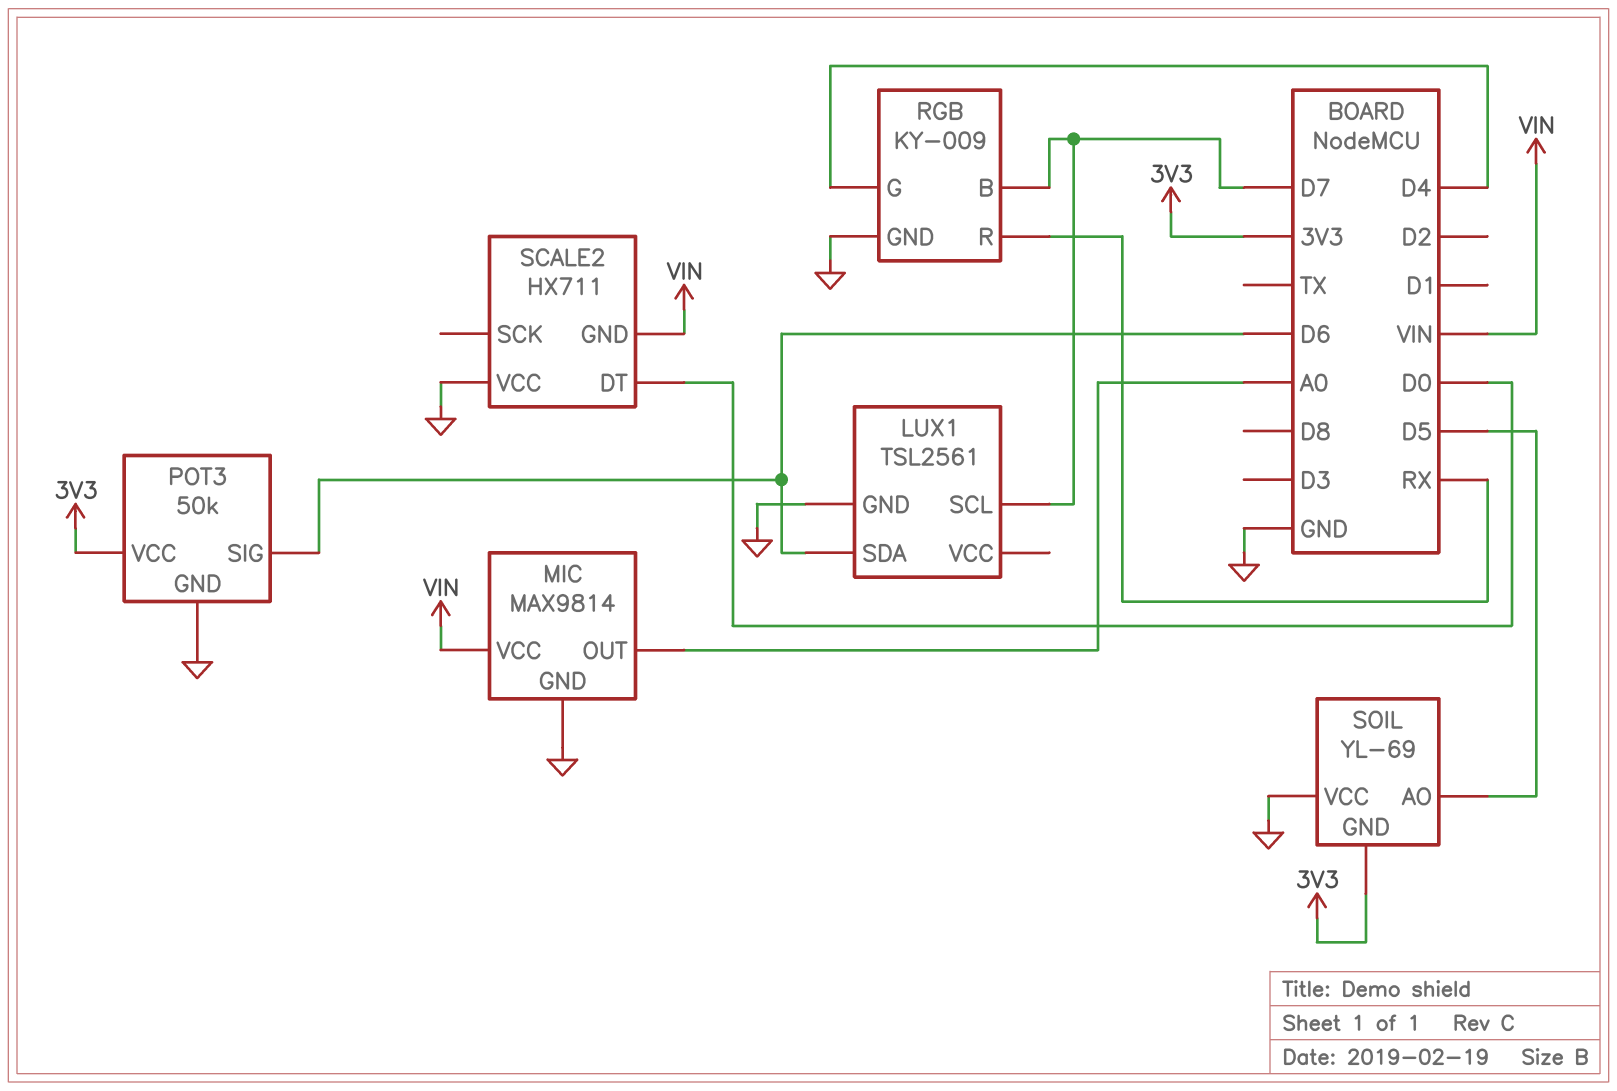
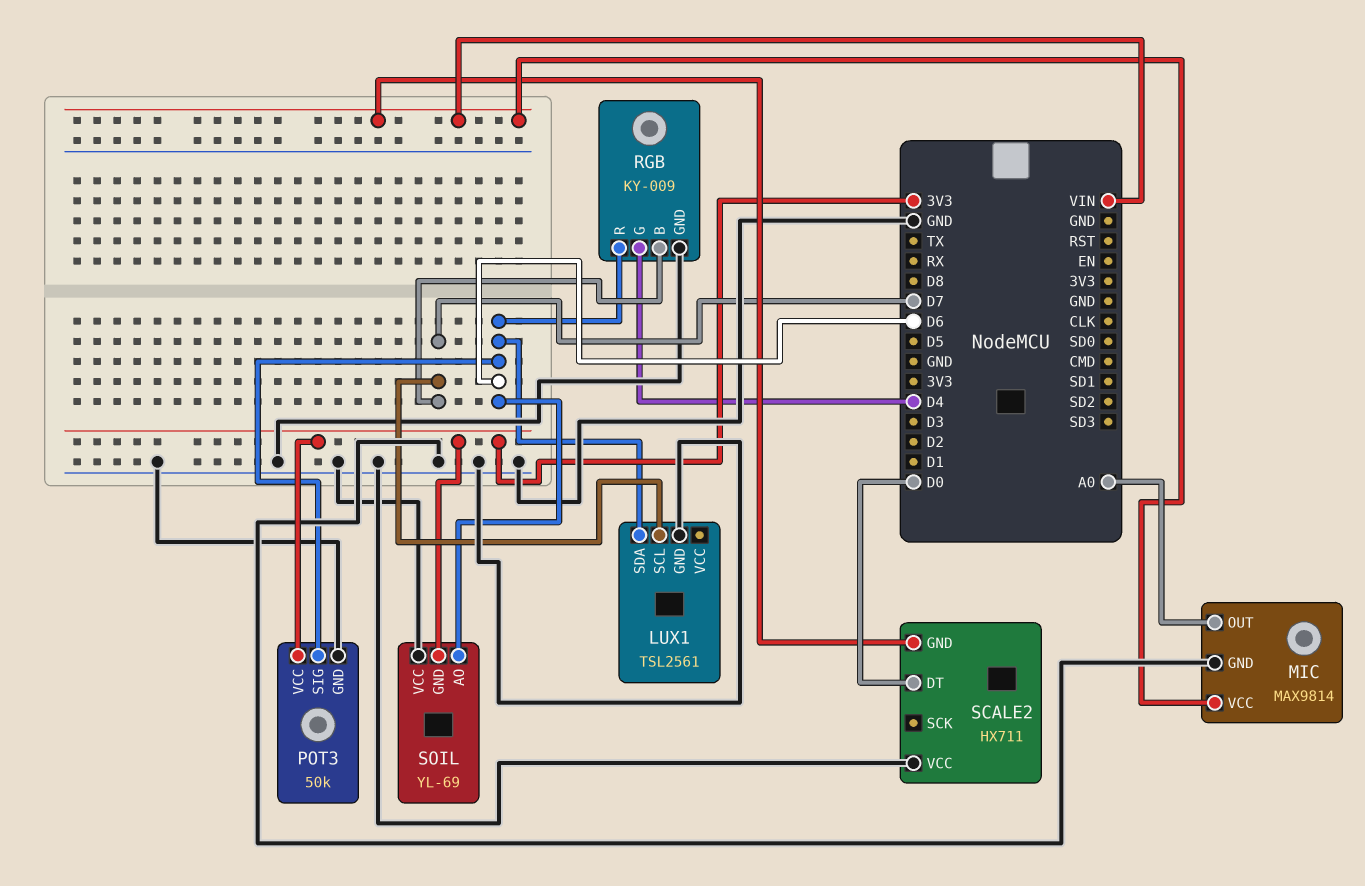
RGB pin R: RX -> D6
SOIL pin AO: D5 -> D6

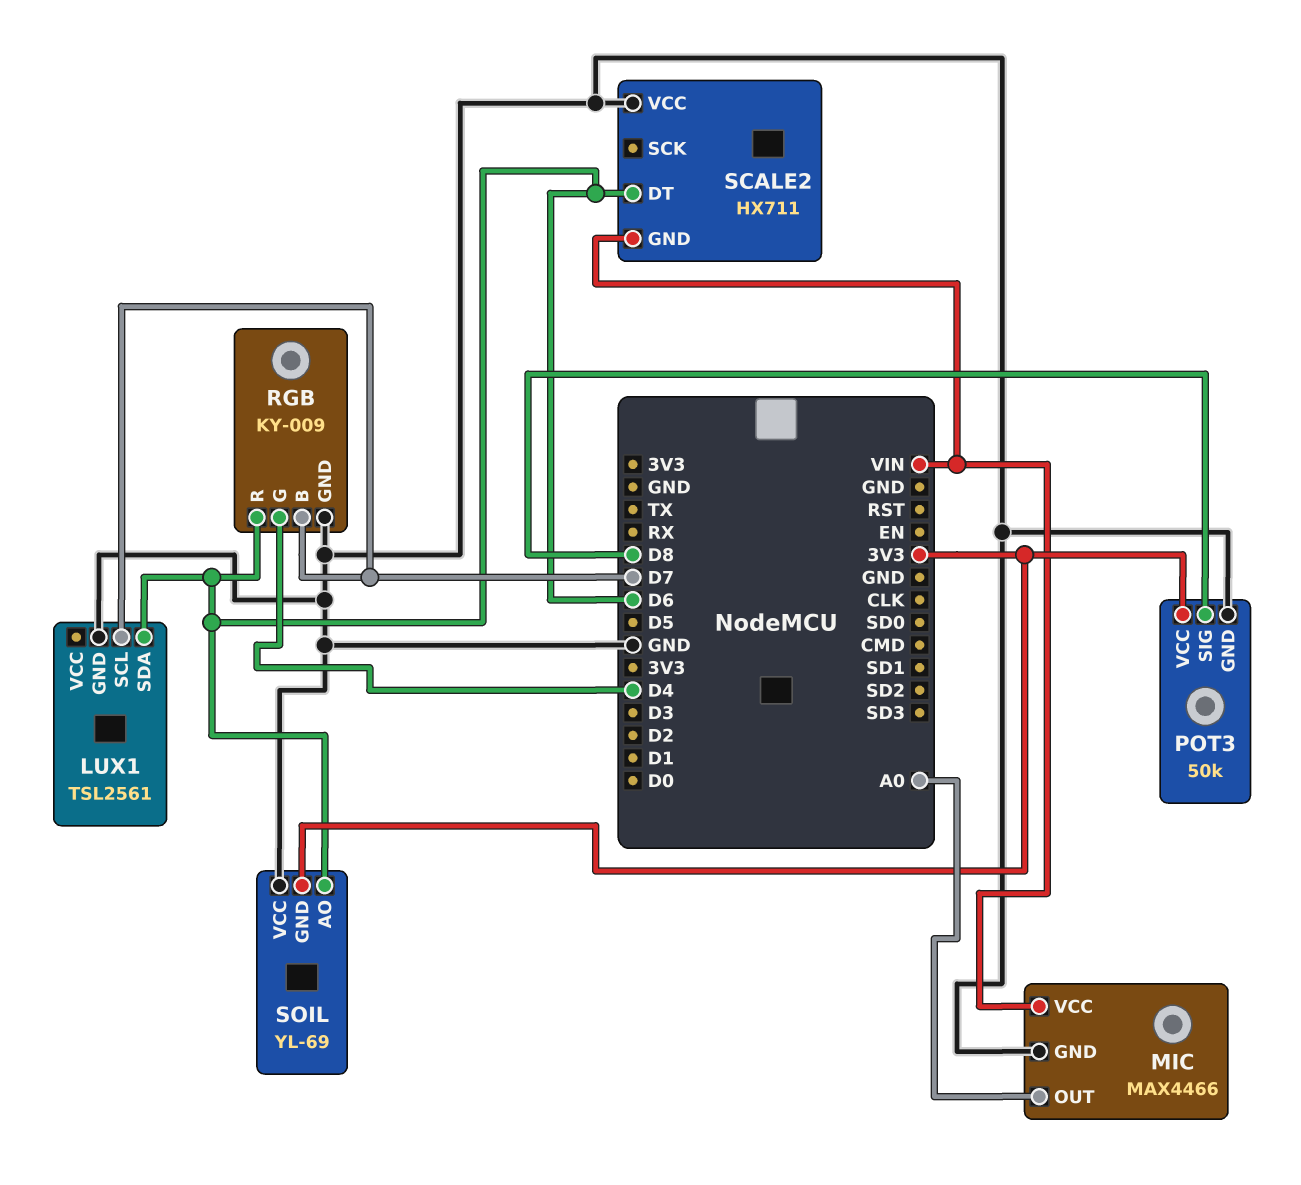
MIC: MAX9814 -> MAX4466
POT3 pin SIG: D6 -> D8
SCALE2 pin DT: D0 -> D6

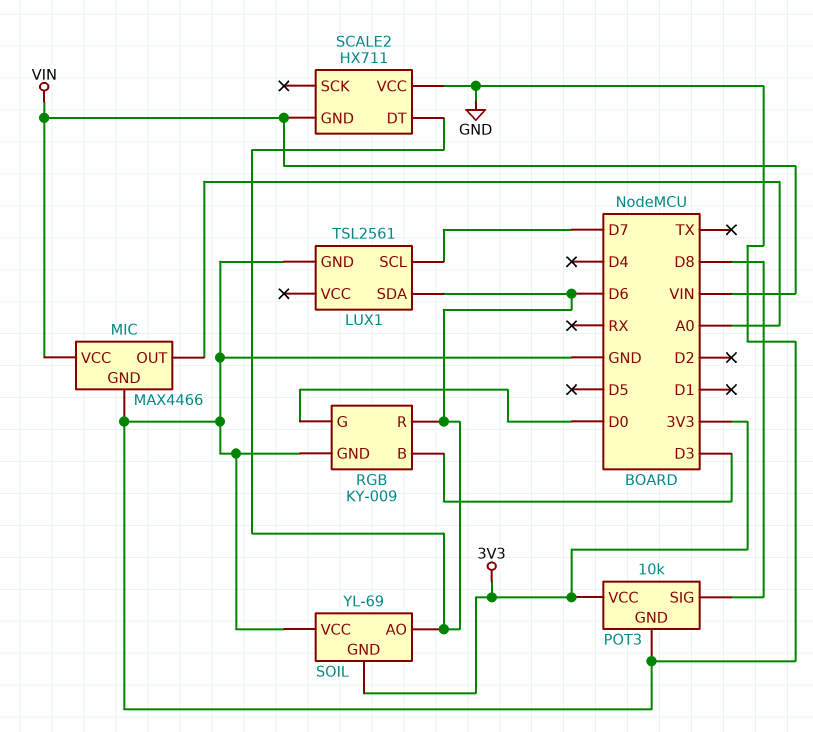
POT3: 50k -> 10k
RGB pin B: D7 -> D3
RGB pin G: D4 -> D0

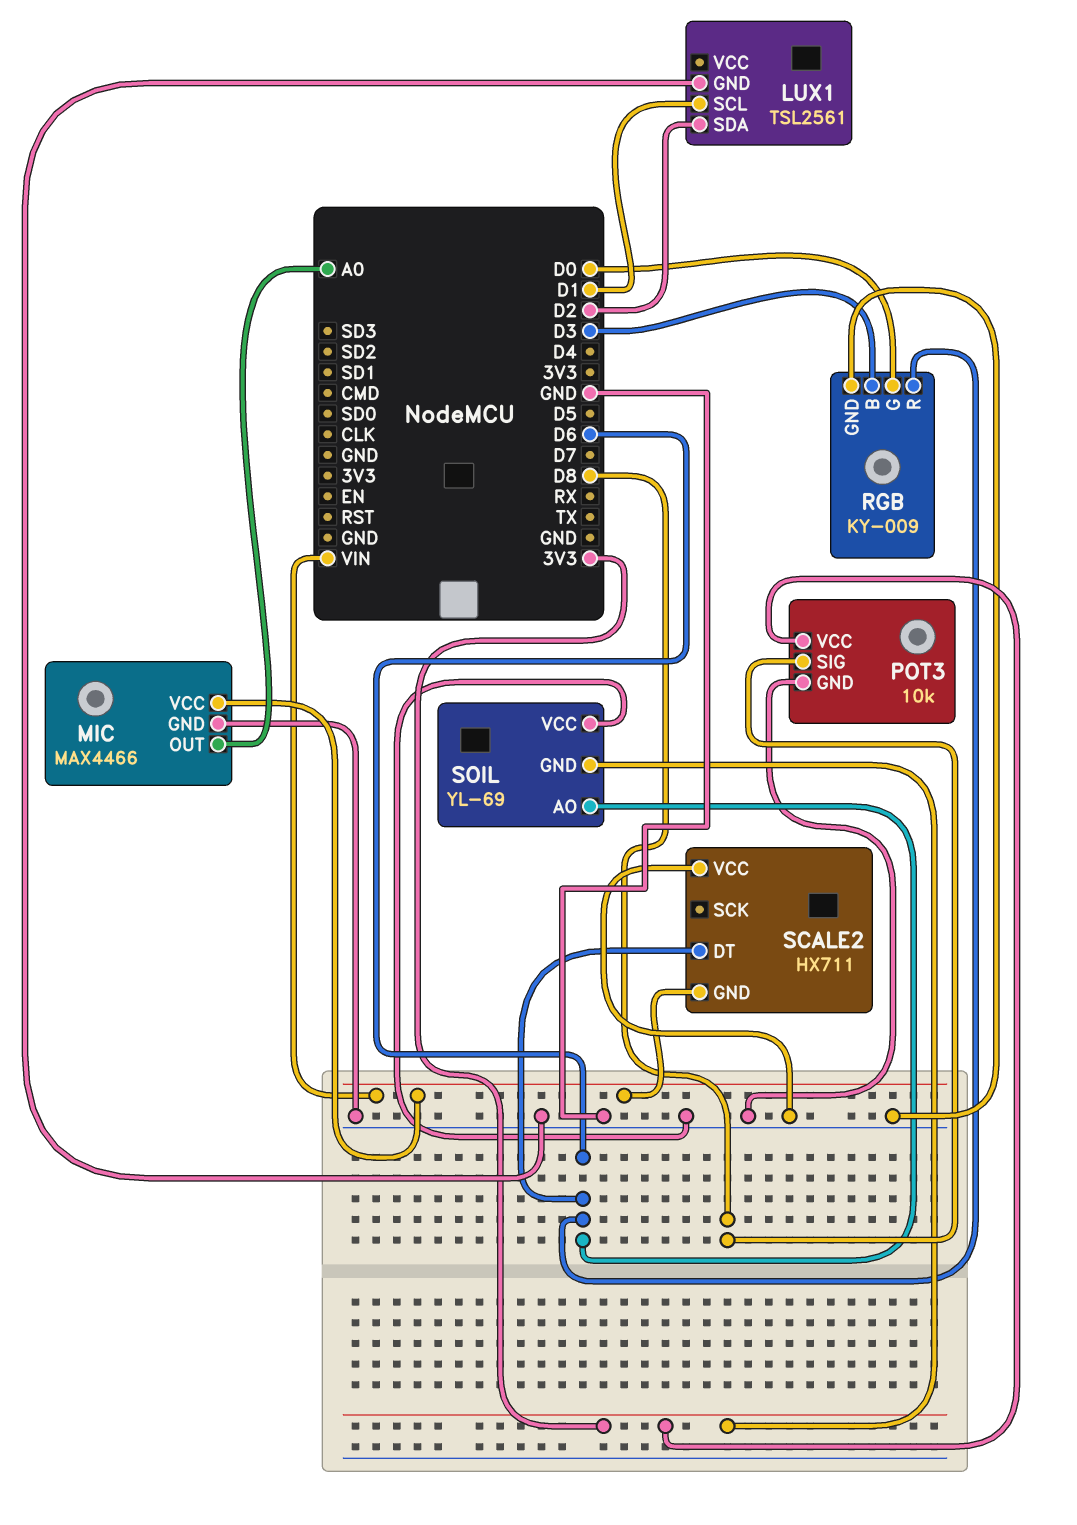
LUX1 pin SCL: D7 -> D1
LUX1 pin SDA: D6 -> D2

